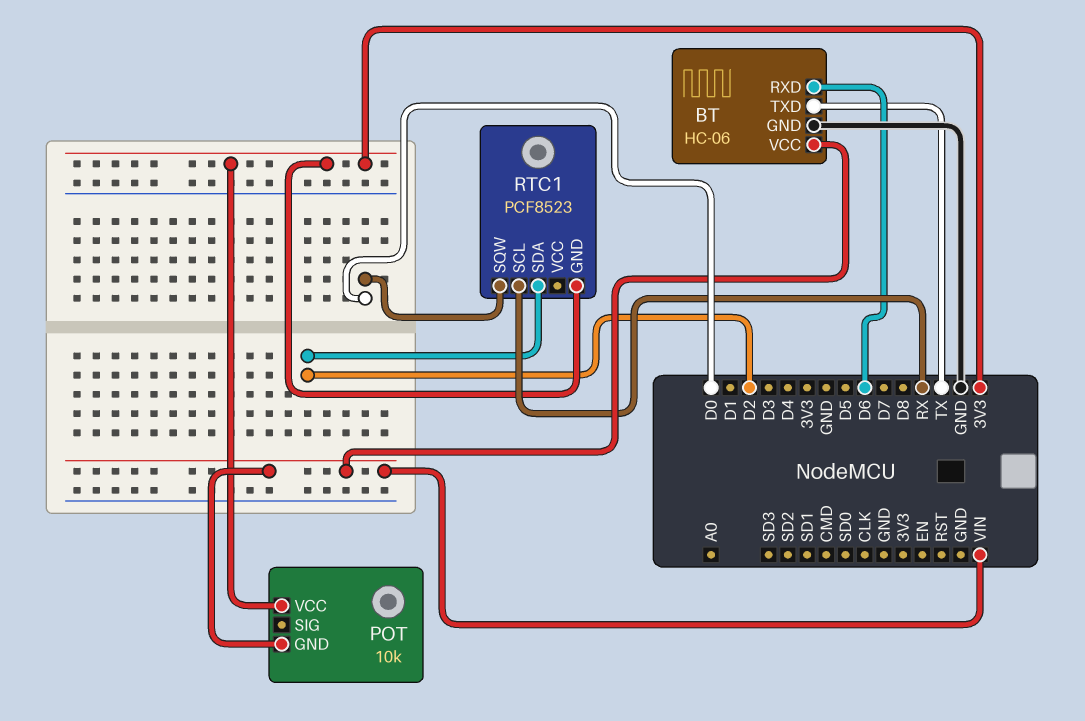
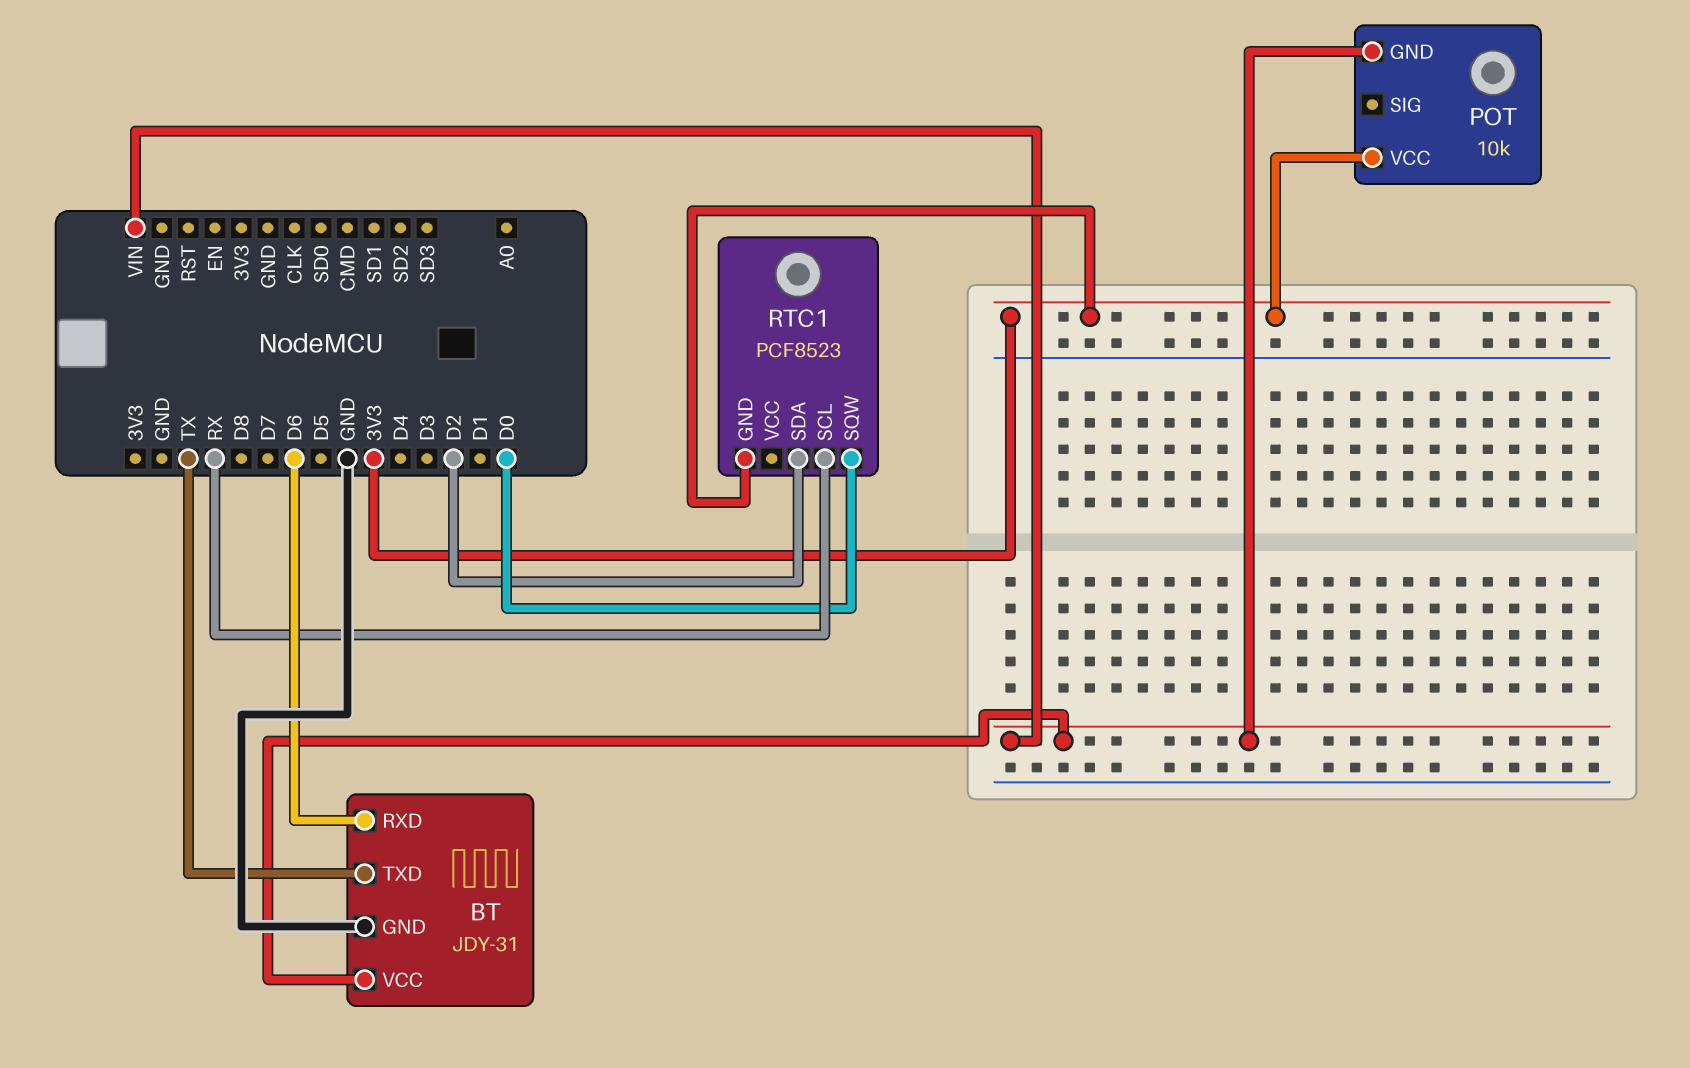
BT: HC-06 -> JDY-31

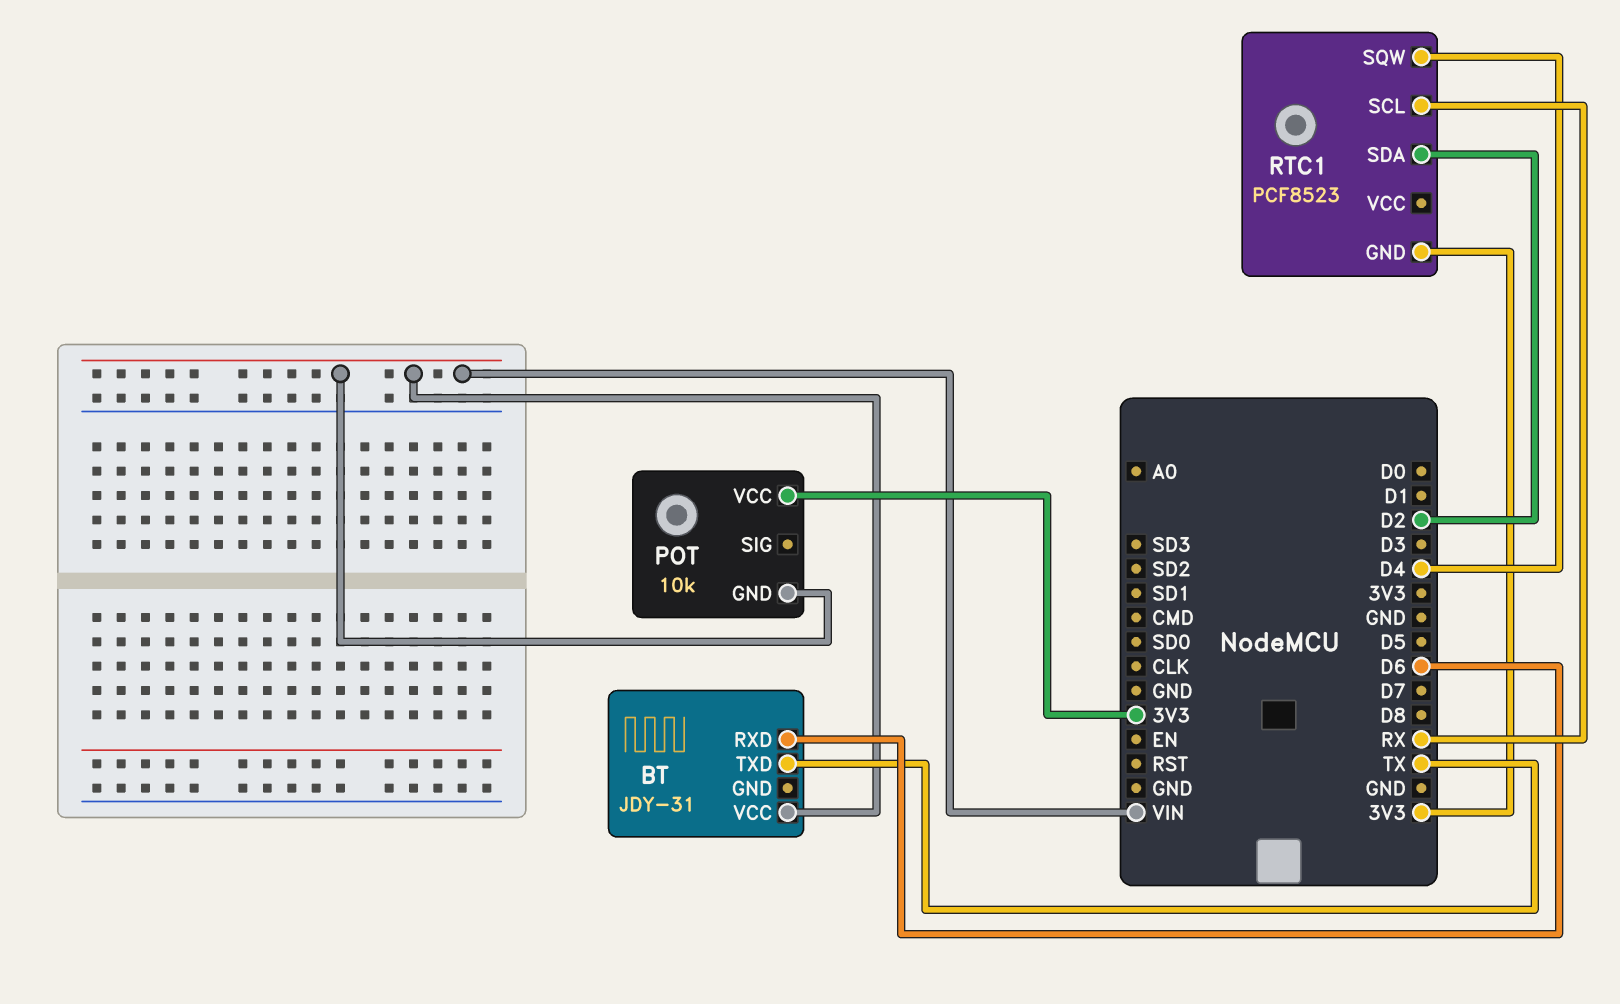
BT pin GND: GND -> none
RTC1 pin SQW: D0 -> D4

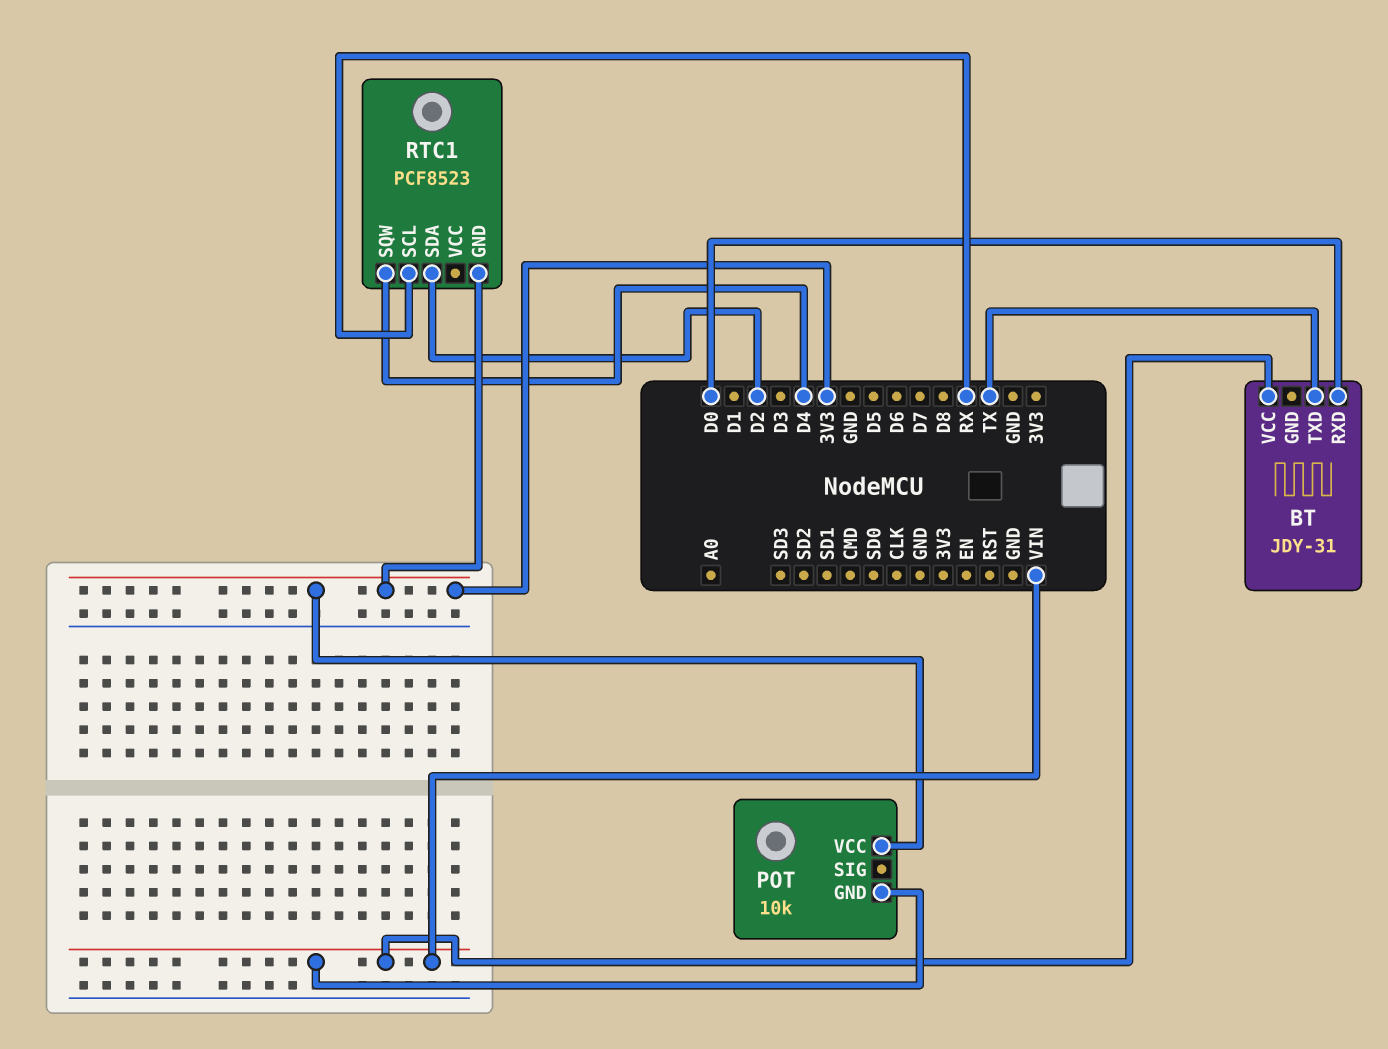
BT pin RXD: D6 -> D0

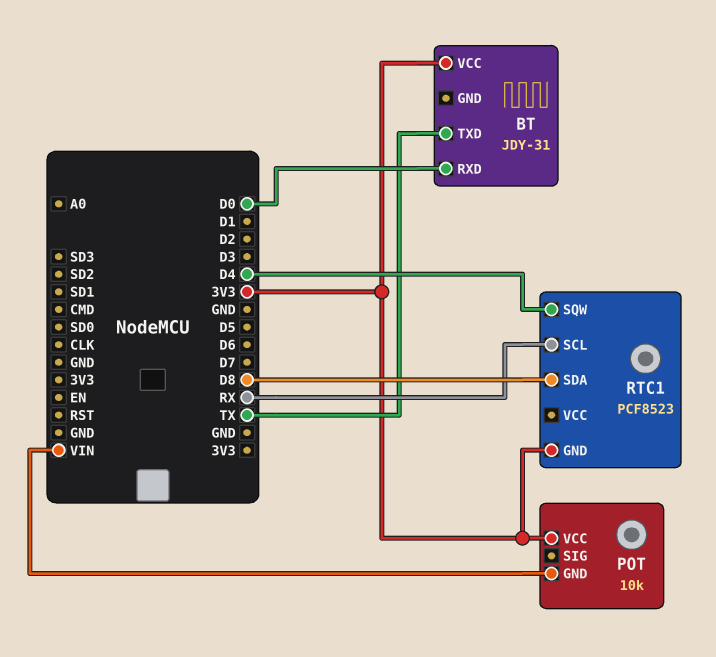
BT pin VCC: VIN -> 3V3
RTC1 pin SDA: D2 -> D8

